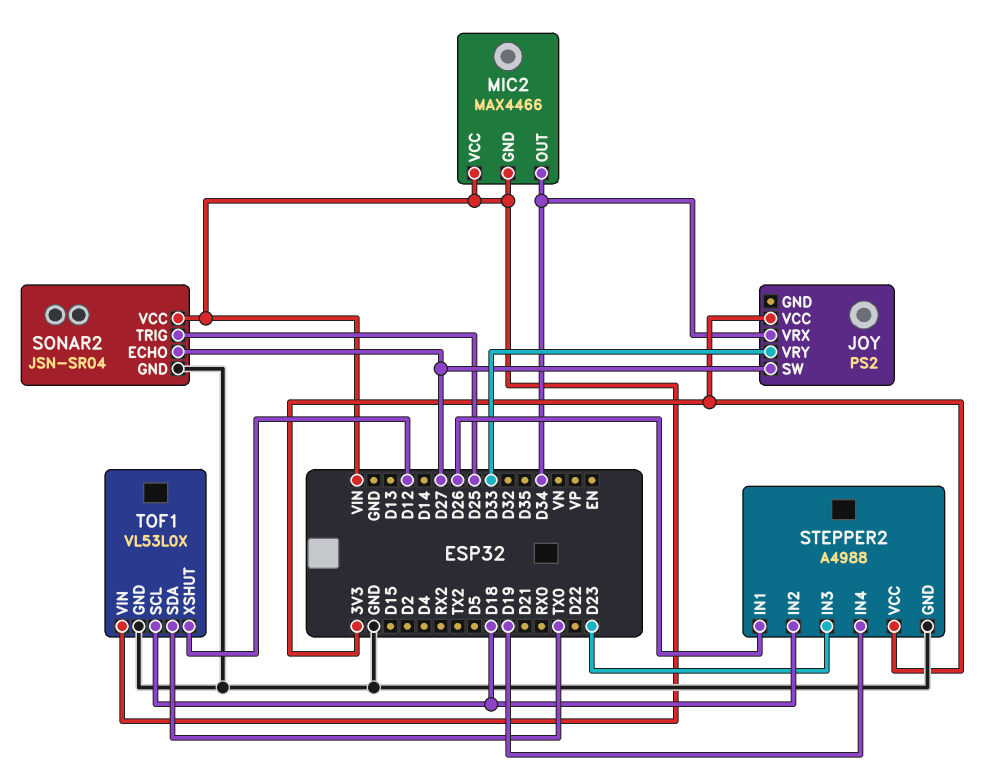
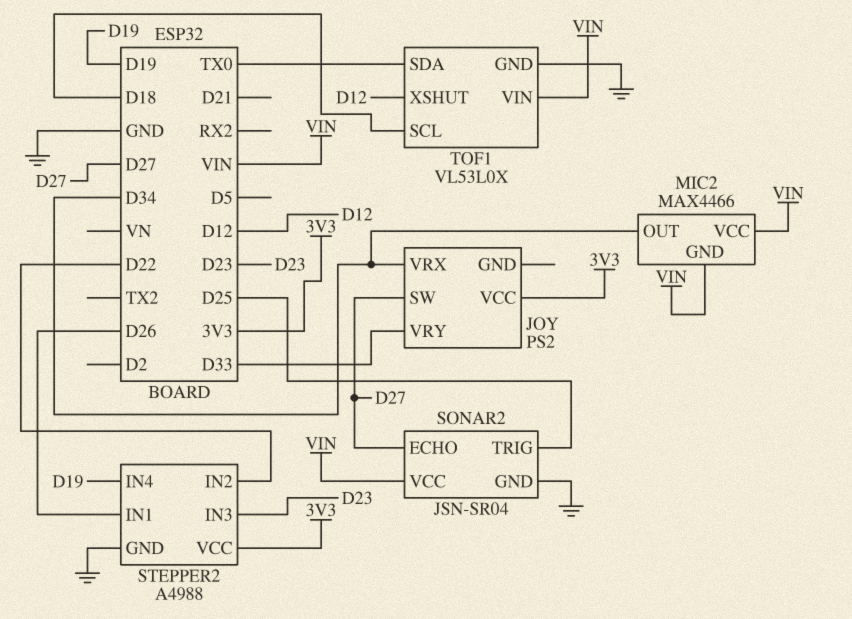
STEPPER2 pin IN2: D18 -> D22

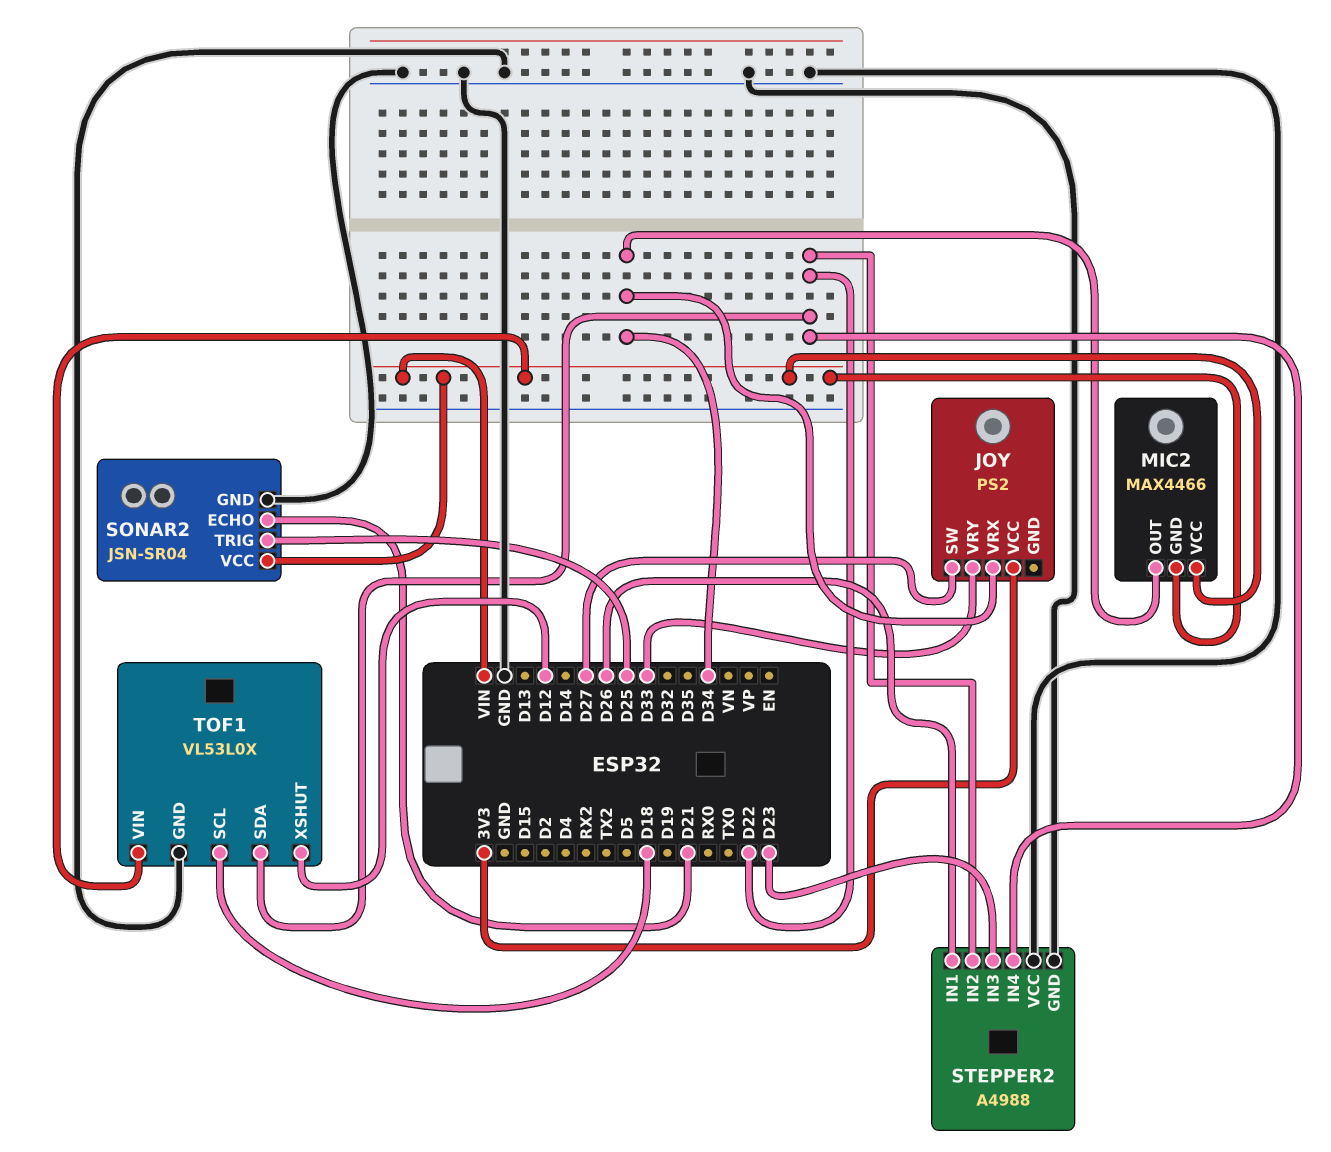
SONAR2 pin ECHO: D27 -> D21
STEPPER2 pin IN4: D19 -> D22
STEPPER2 pin VCC: 3V3 -> GND
TOF1 pin SDA: TX0 -> D22

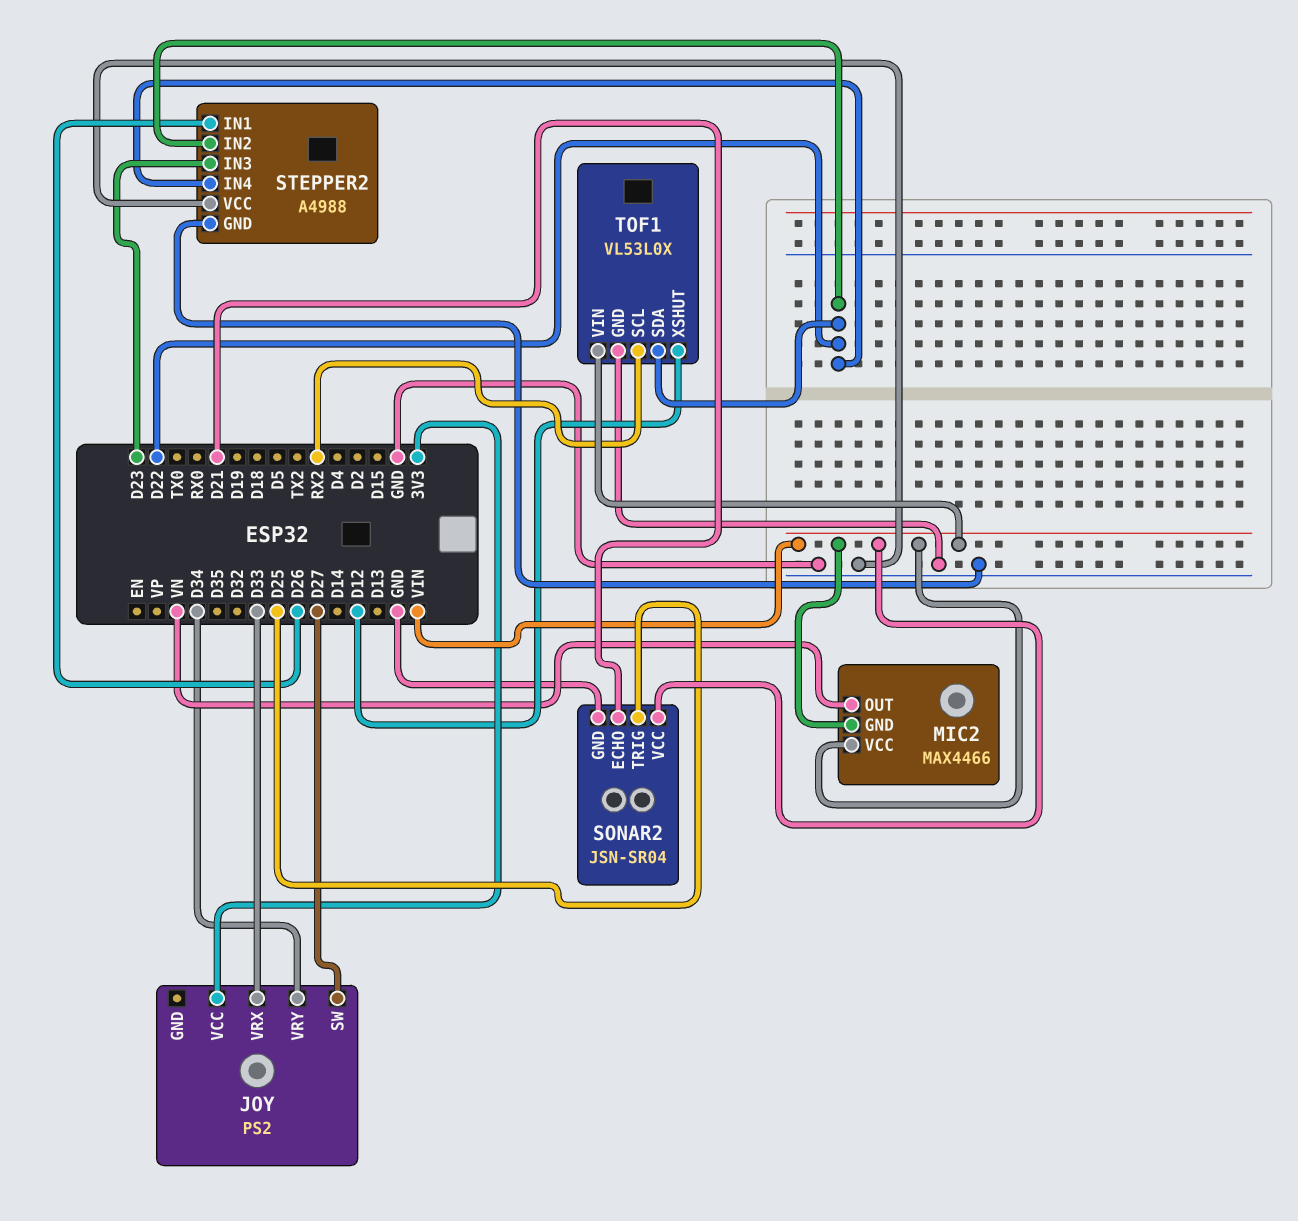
JOY pin VRX: D34 -> D33
JOY pin VRY: D33 -> D34
MIC2 pin OUT: D34 -> VN
TOF1 pin SCL: D18 -> RX2

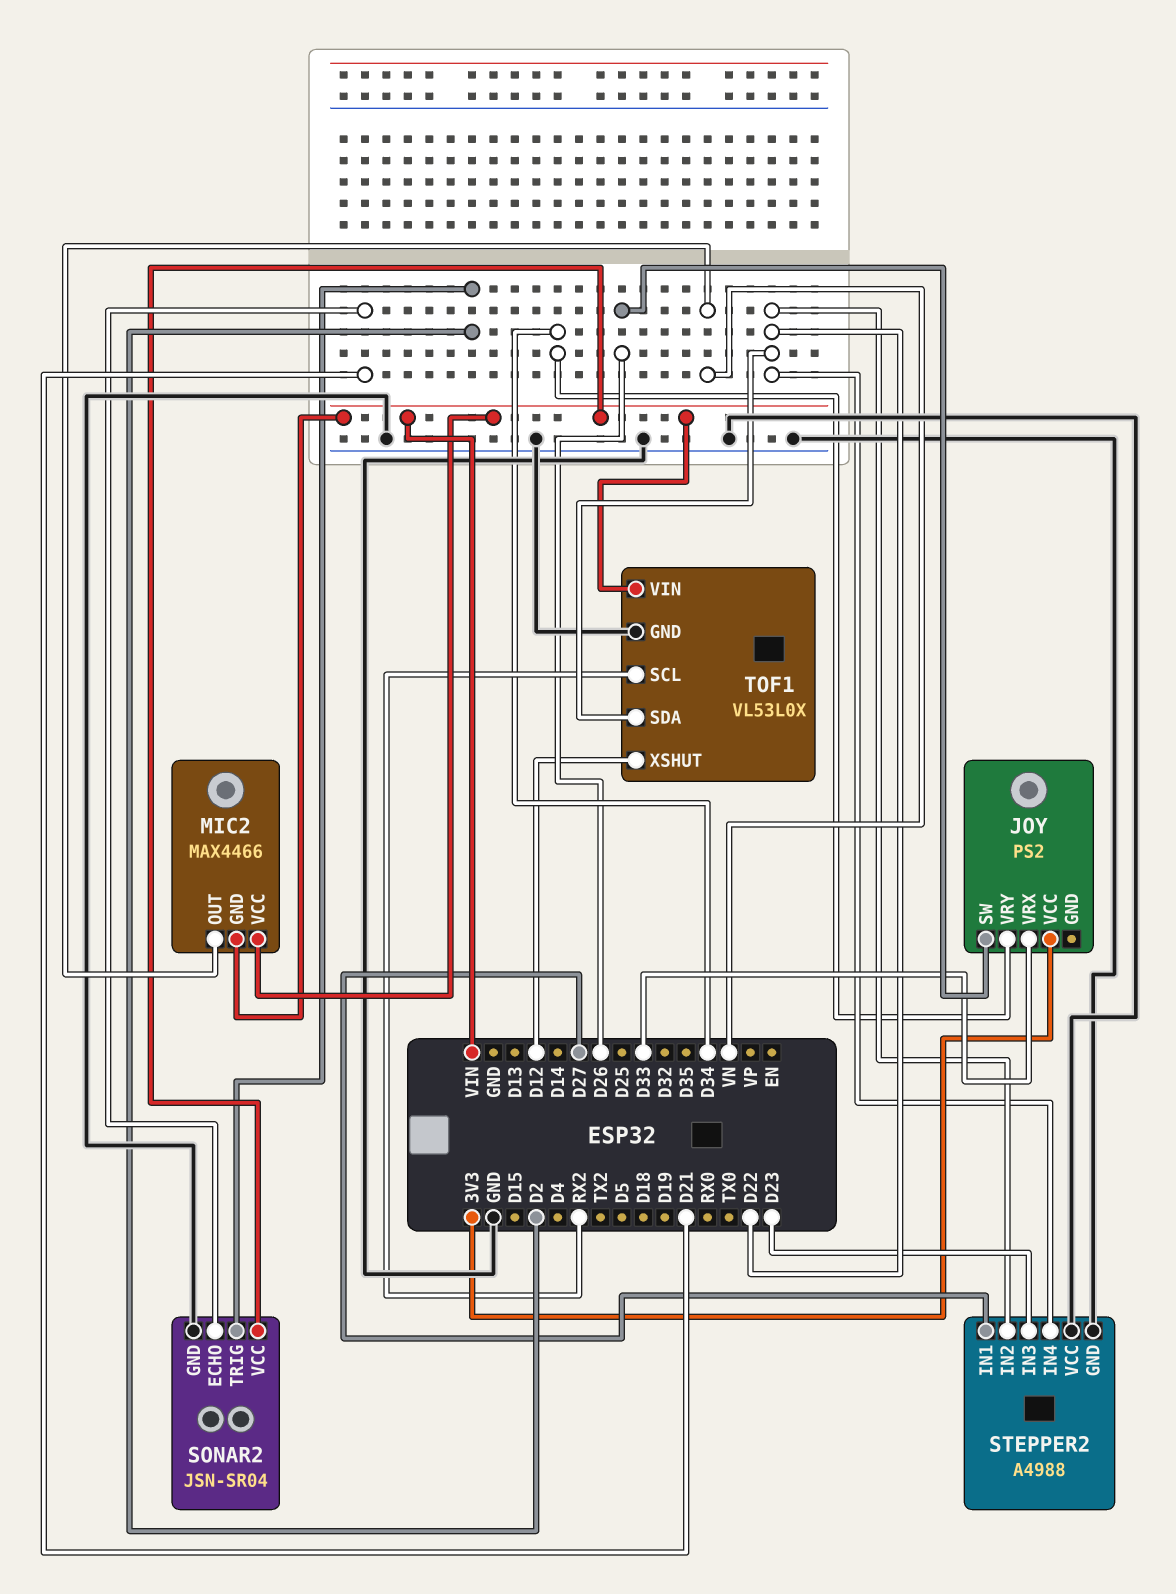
JOY pin SW: D27 -> D26
SONAR2 pin TRIG: D25 -> D2
STEPPER2 pin IN1: D26 -> D27

